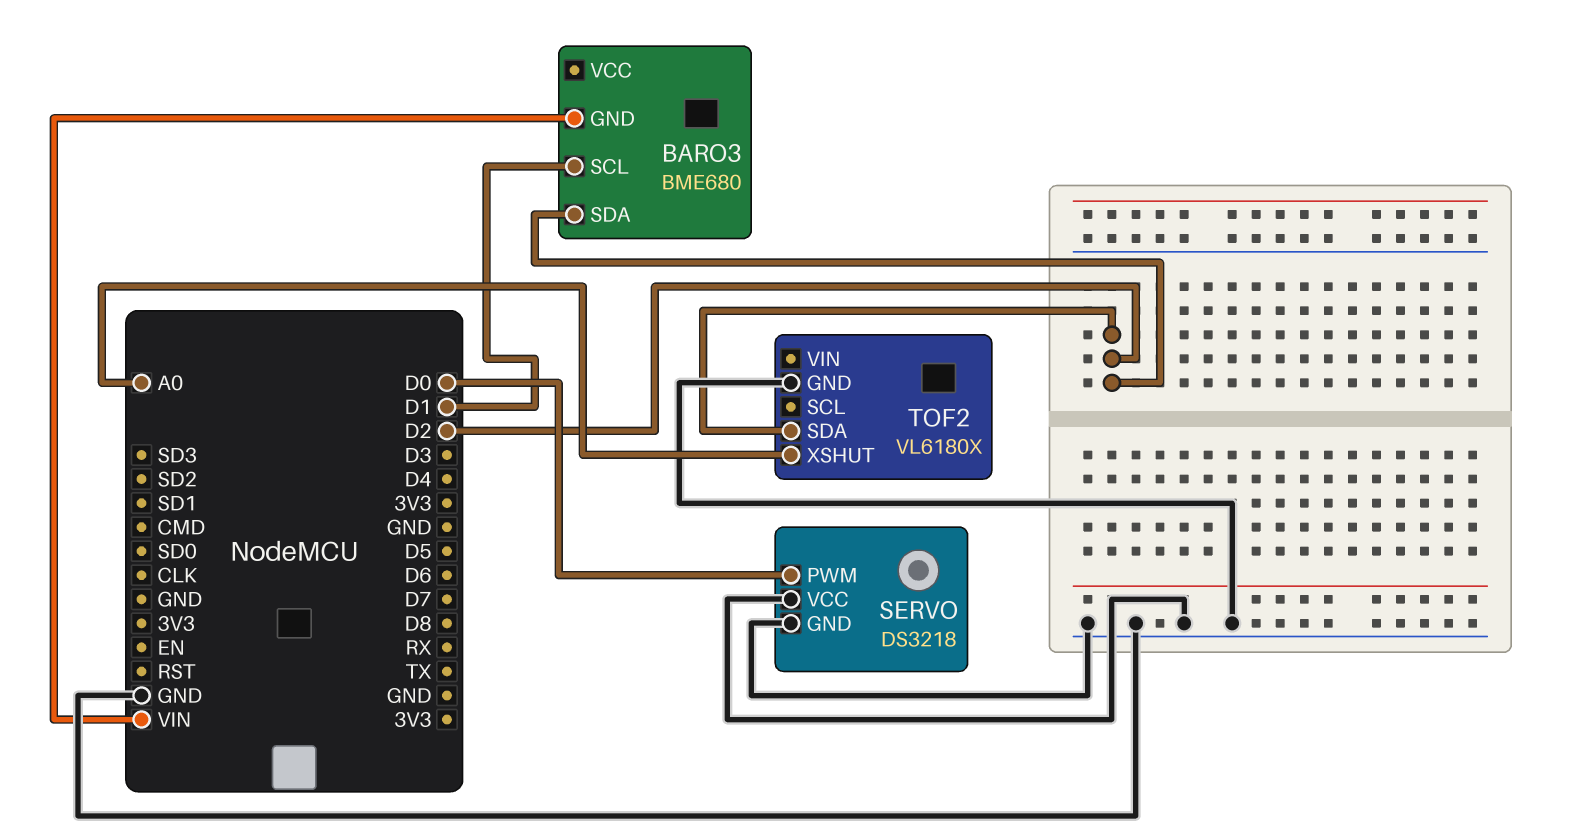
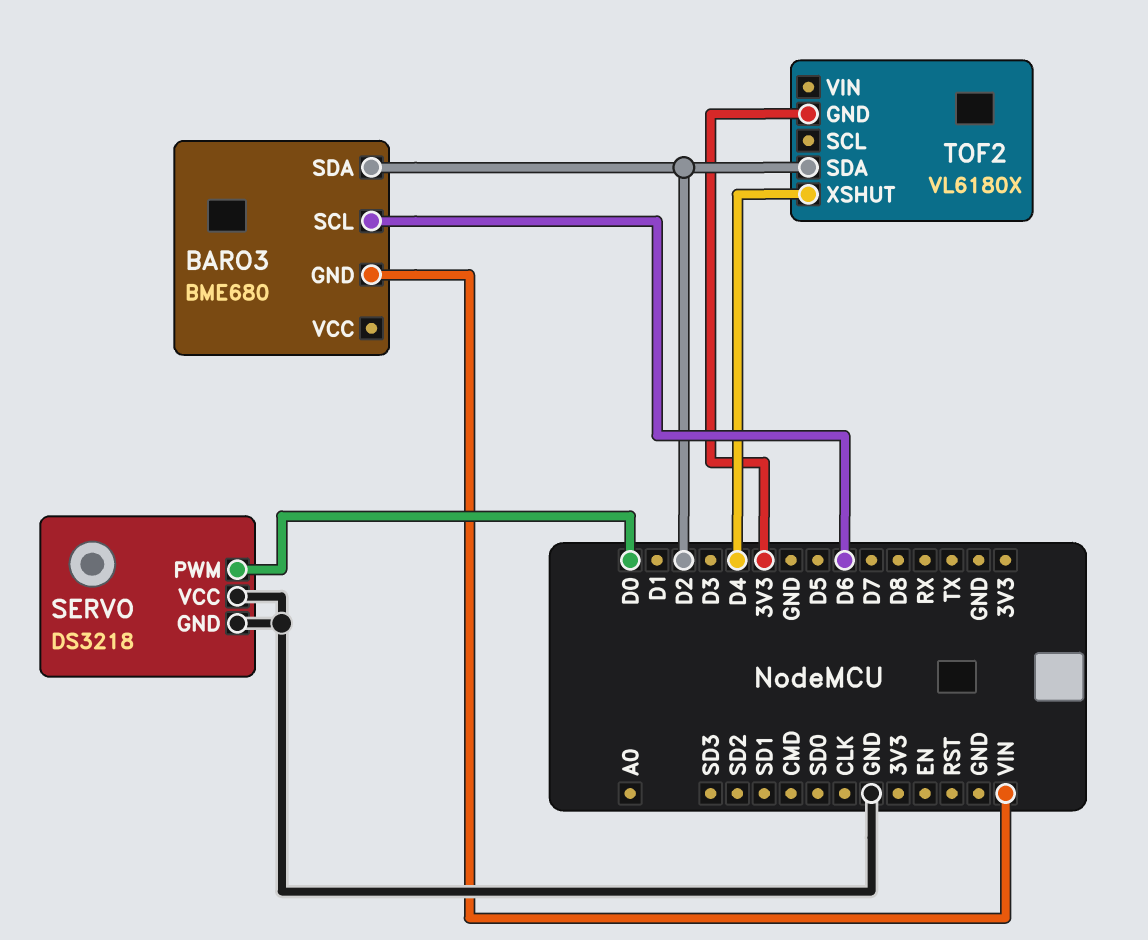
BARO3 pin SCL: D1 -> D6
TOF2 pin GND: GND -> 3V3
TOF2 pin XSHUT: A0 -> D4

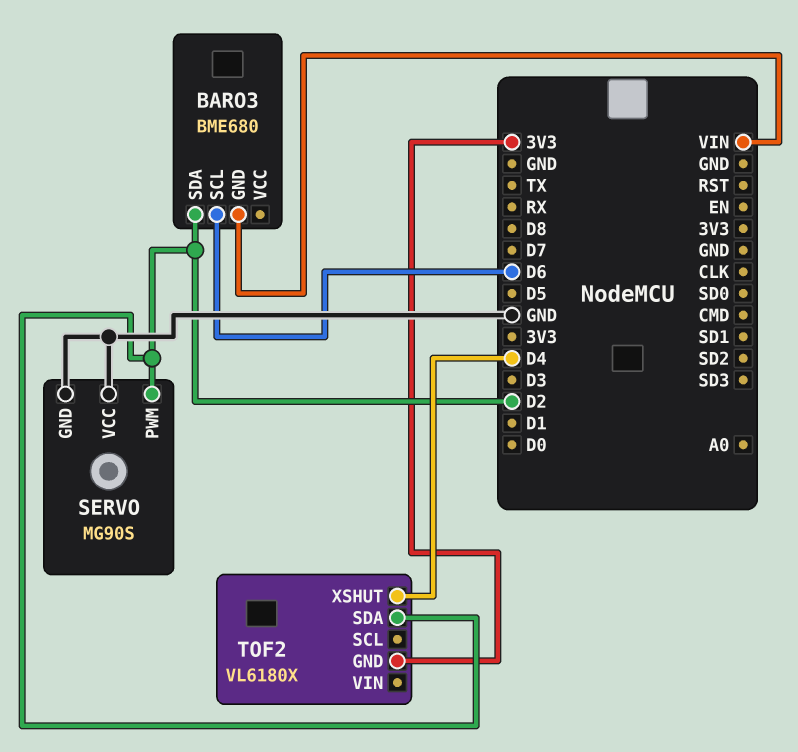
SERVO: DS3218 -> MG90S
SERVO pin PWM: D0 -> D2

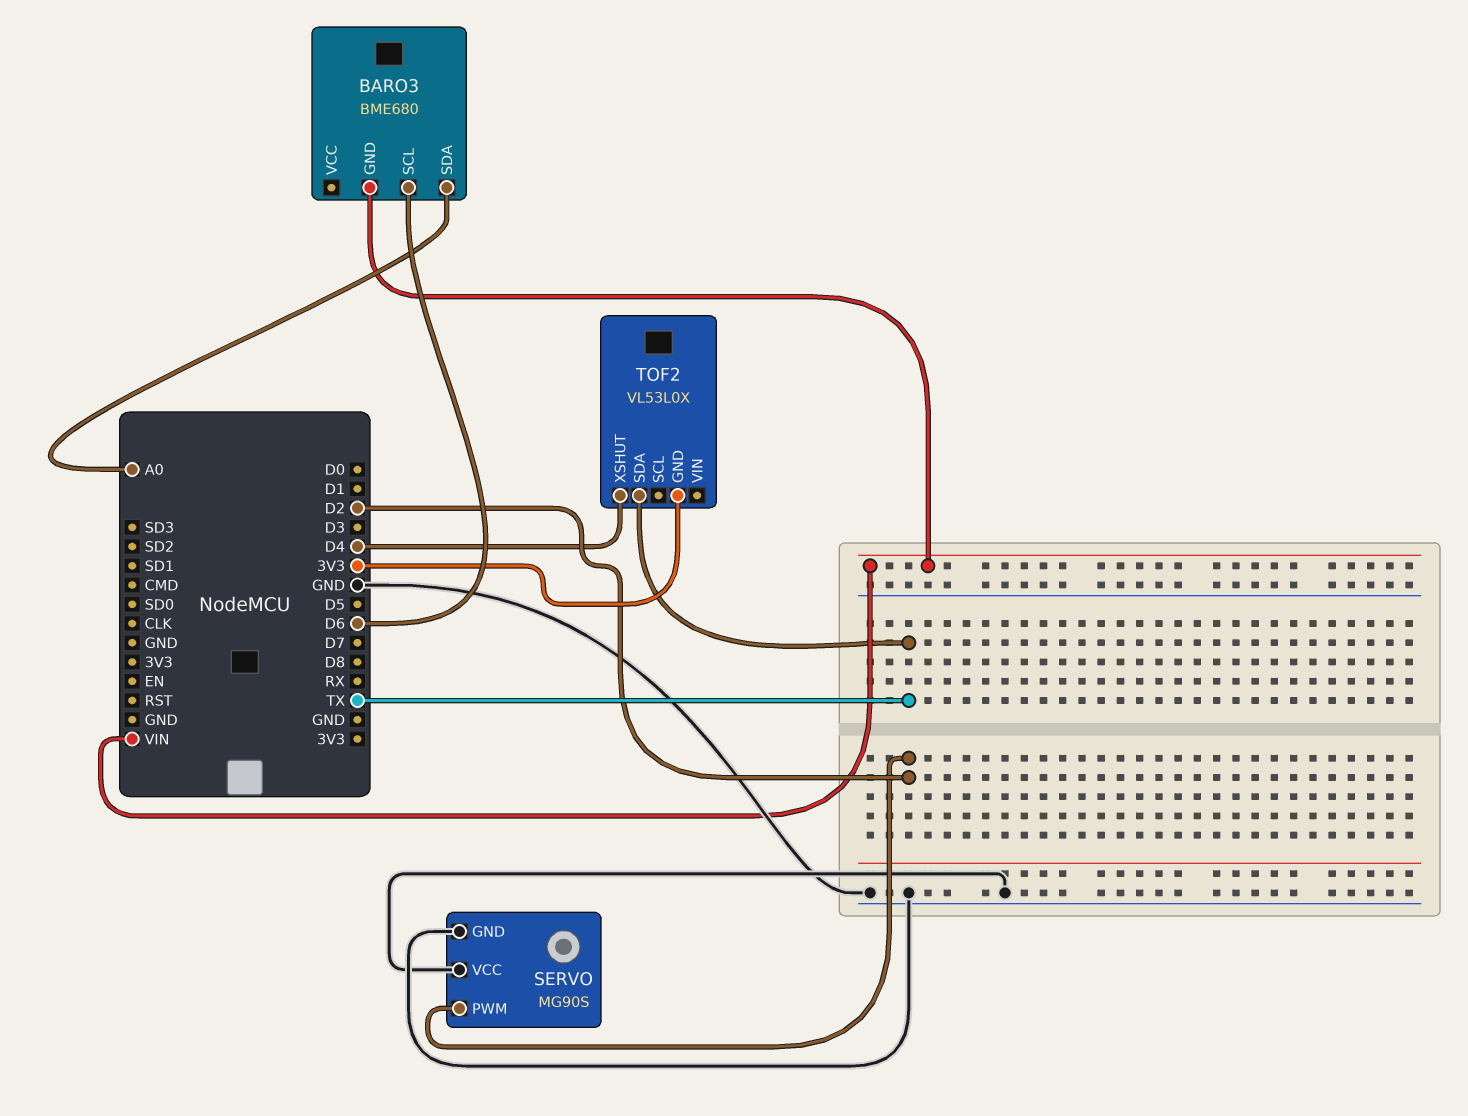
BARO3 pin SDA: D2 -> A0
TOF2: VL6180X -> VL53L0X
TOF2 pin SDA: D2 -> TX

